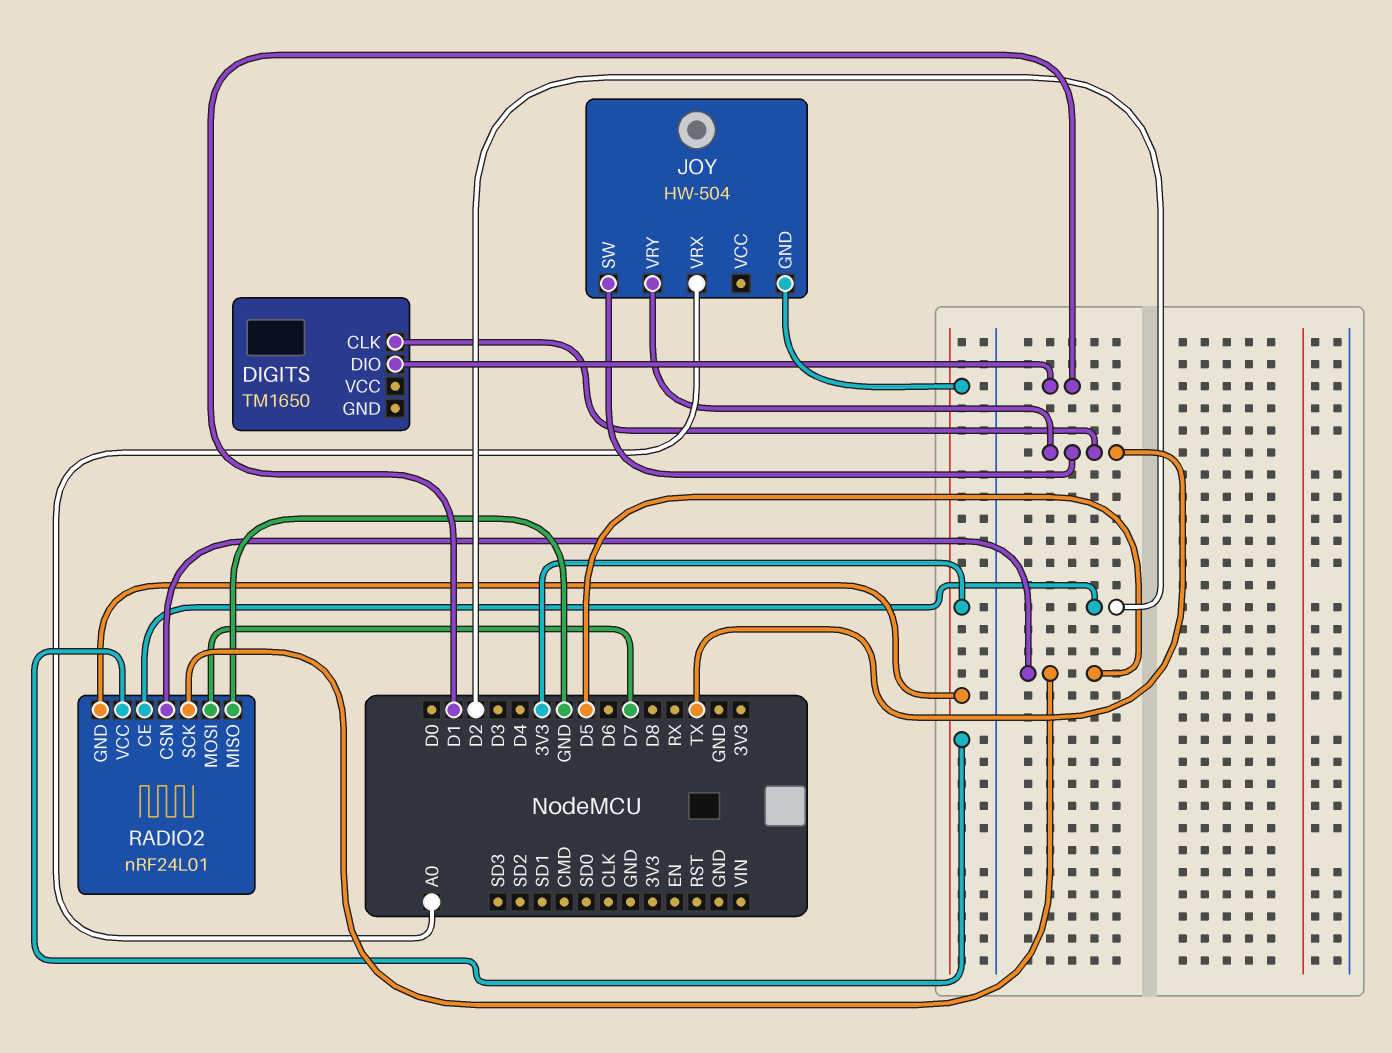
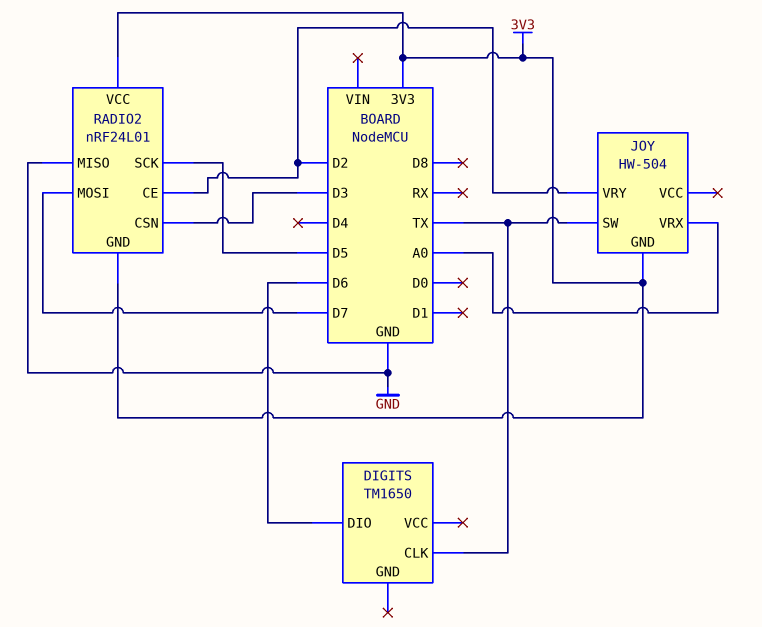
DIGITS pin DIO: D1 -> D6
JOY pin VRY: TX -> D2
RADIO2 pin CSN: D5 -> D3

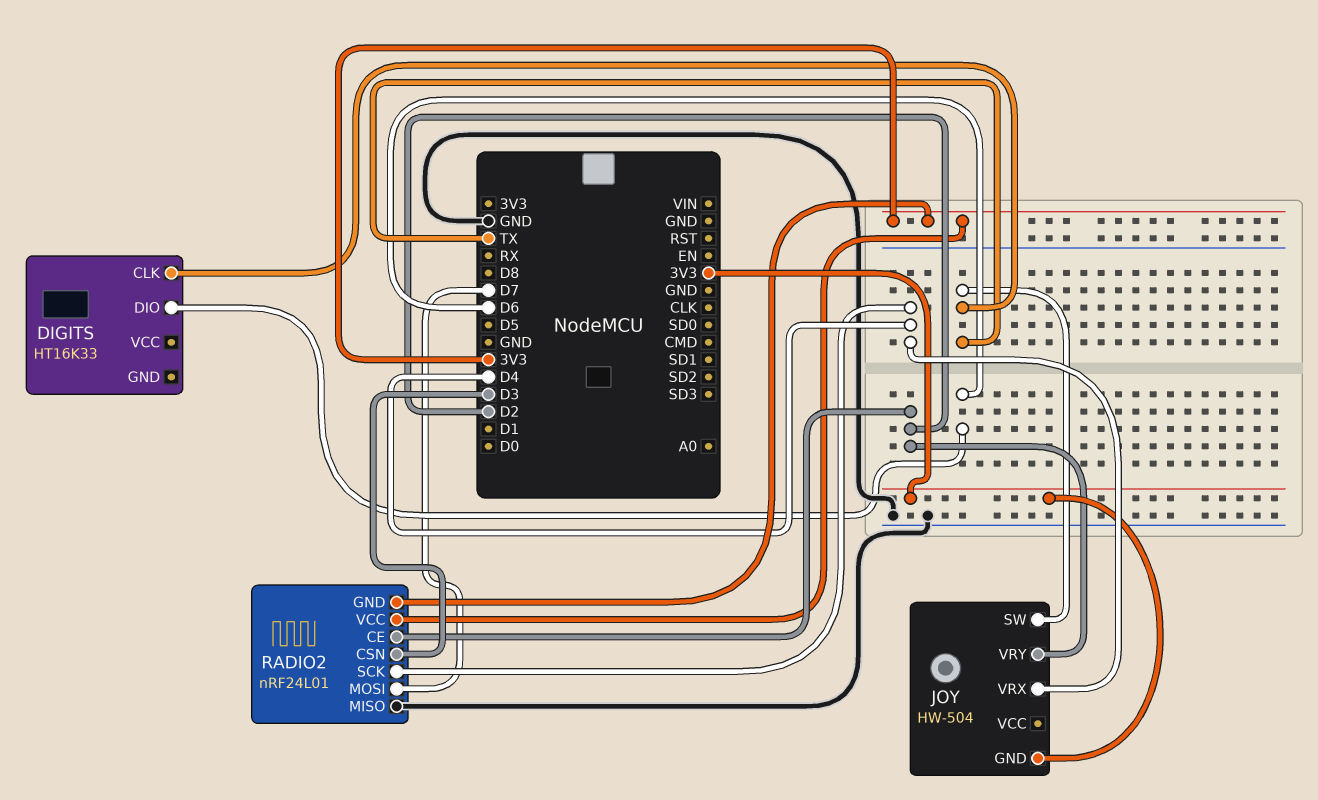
DIGITS: TM1650 -> HT16K33
JOY pin VRX: A0 -> D4
RADIO2 pin SCK: D5 -> D4

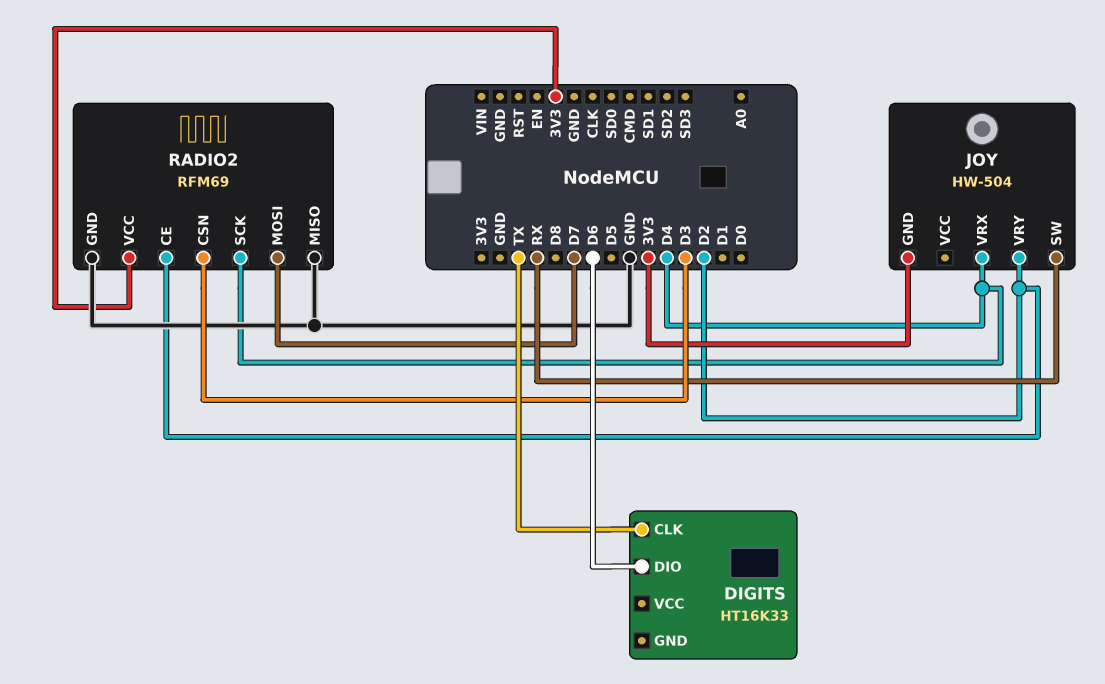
JOY pin SW: TX -> RX
RADIO2: nRF24L01 -> RFM69
RADIO2 pin GND: 3V3 -> GND

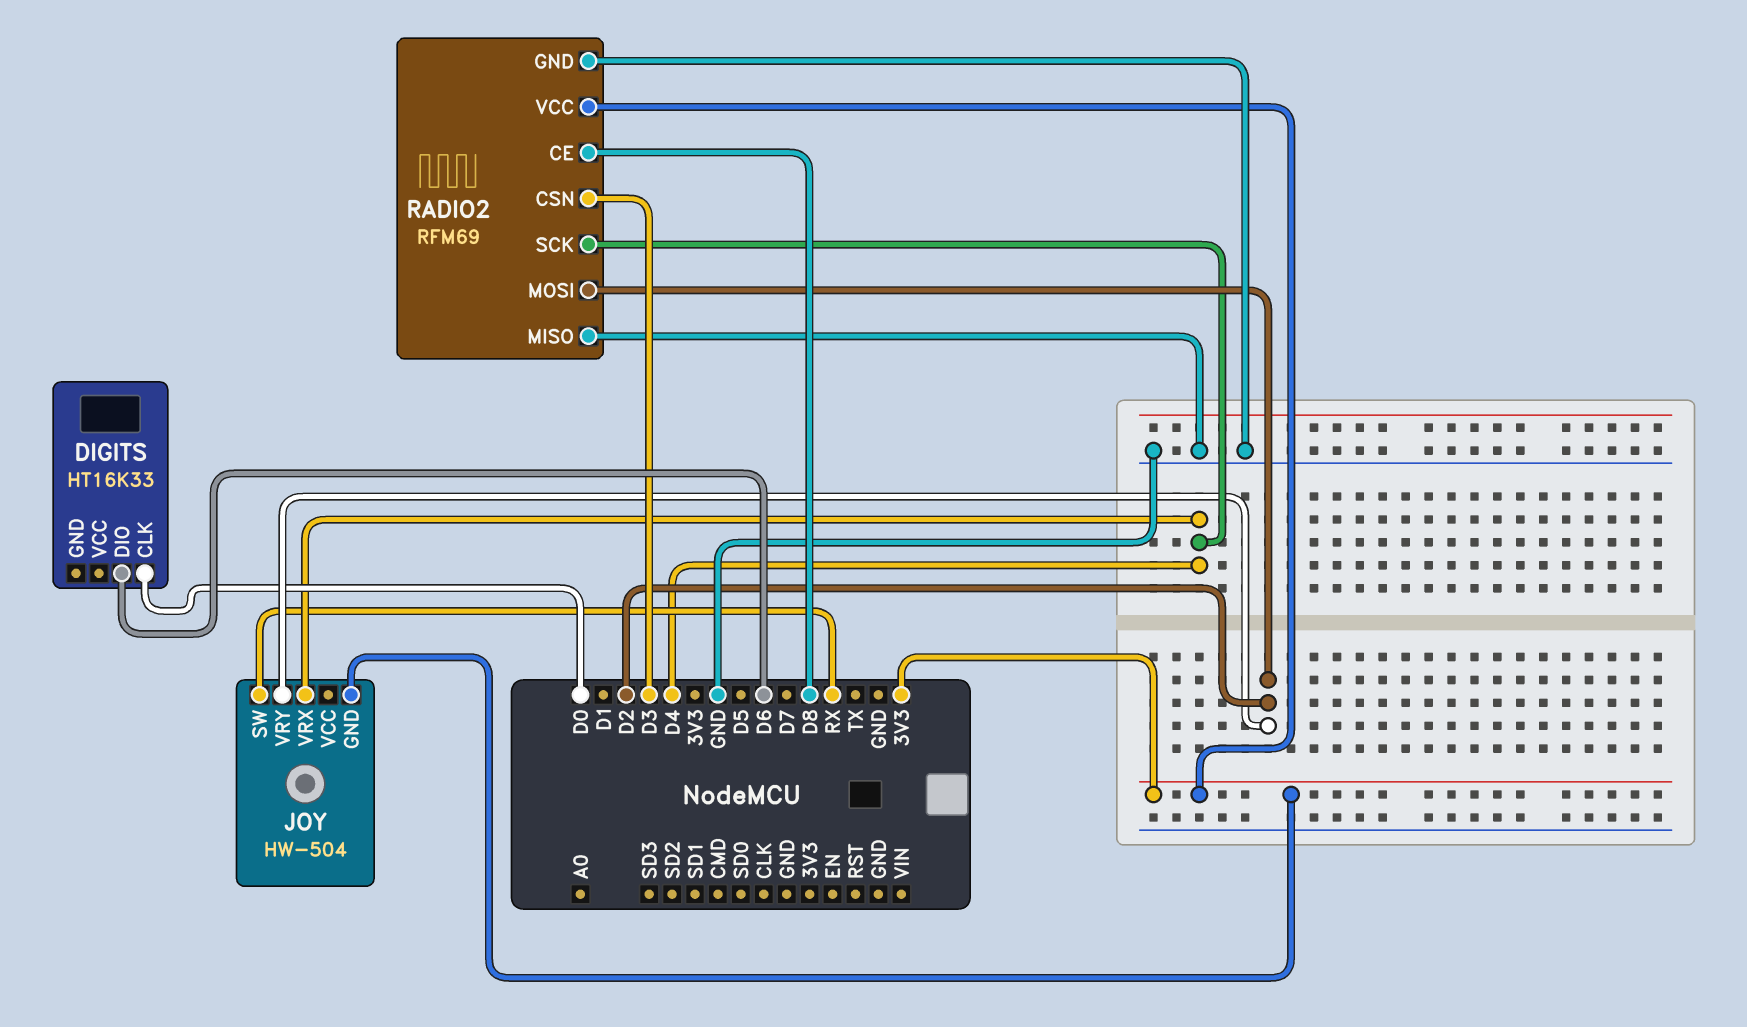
DIGITS pin CLK: TX -> D0
RADIO2 pin CE: D2 -> D8
RADIO2 pin MOSI: D7 -> D2

